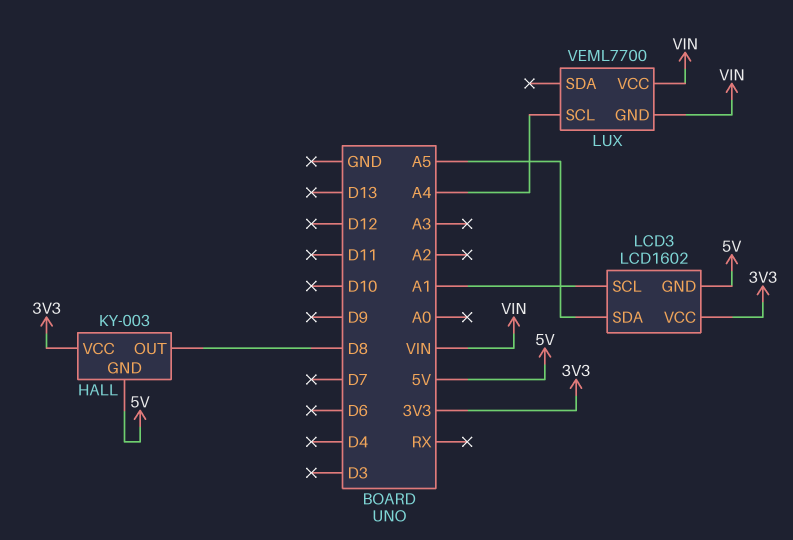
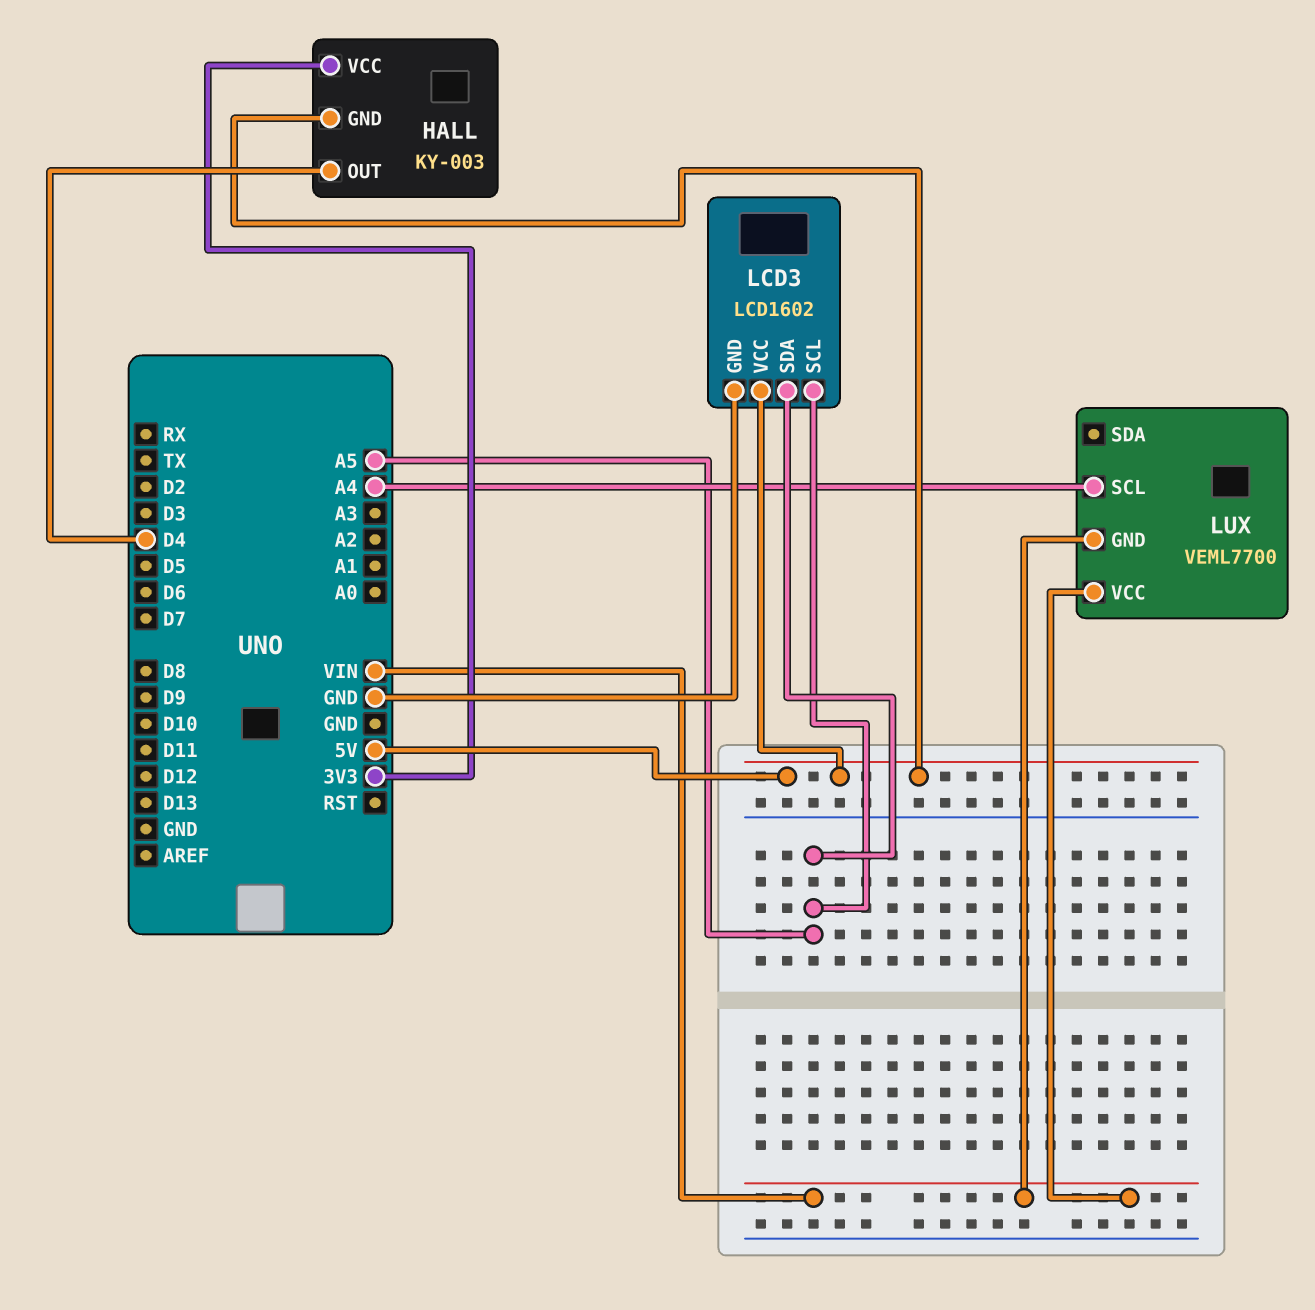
HALL pin OUT: D8 -> D4
LCD3 pin GND: 5V -> GND
LCD3 pin SCL: A1 -> A5
LCD3 pin VCC: 3V3 -> 5V

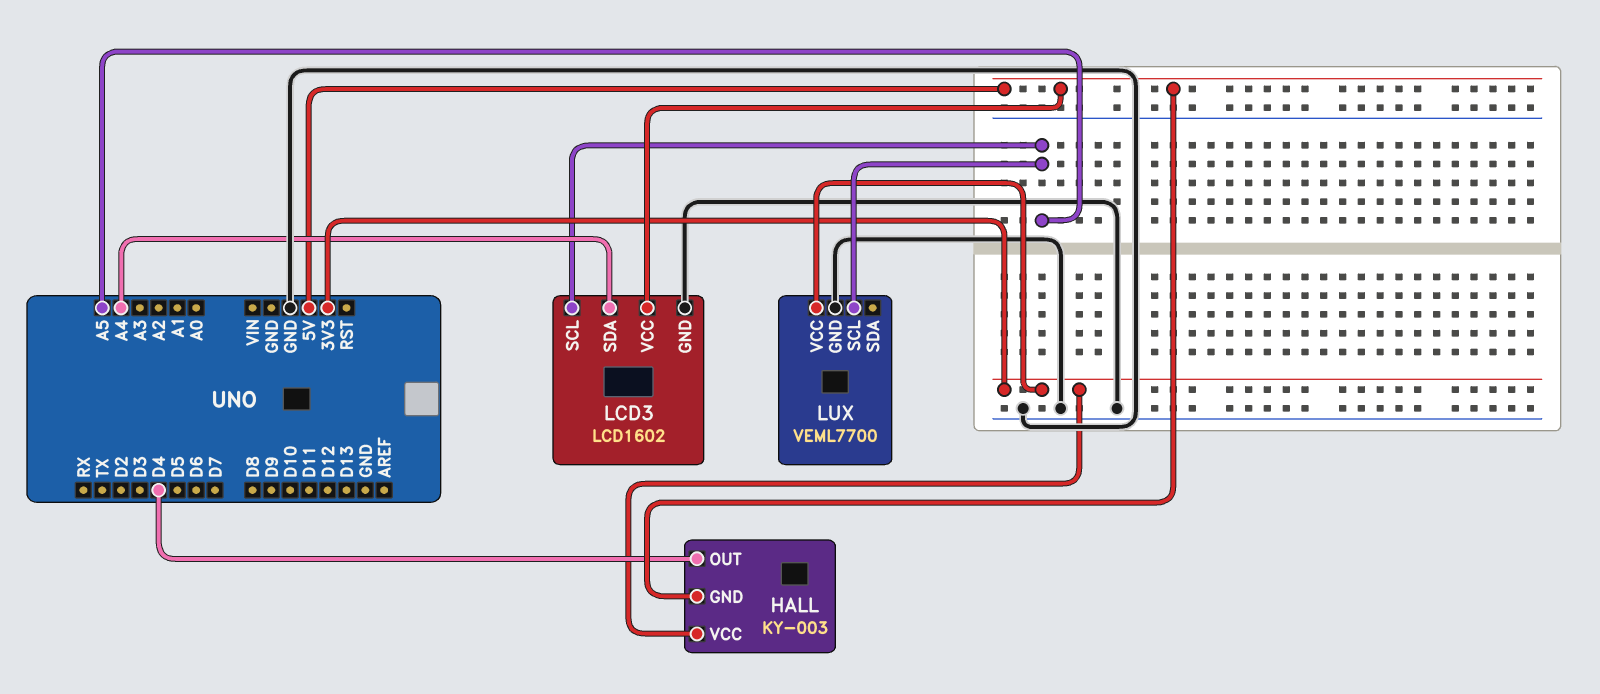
LCD3 pin SDA: A5 -> A4
LUX pin GND: VIN -> GND
LUX pin SCL: A4 -> A5
LUX pin VCC: VIN -> 3V3

